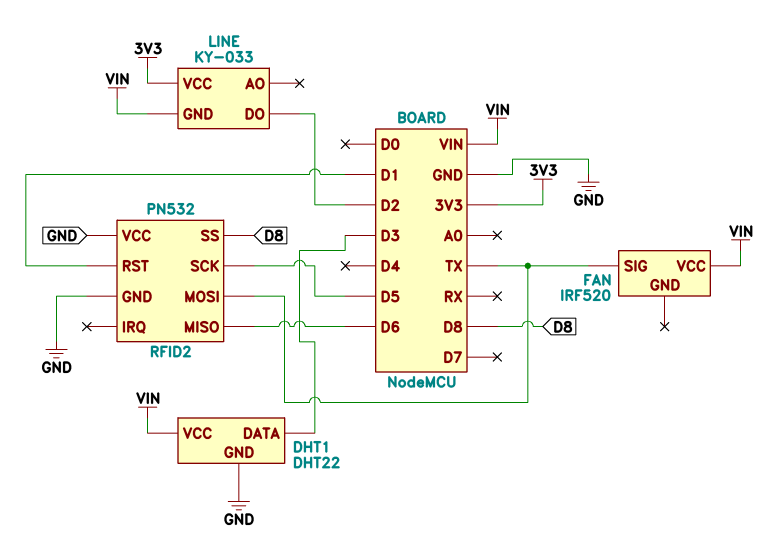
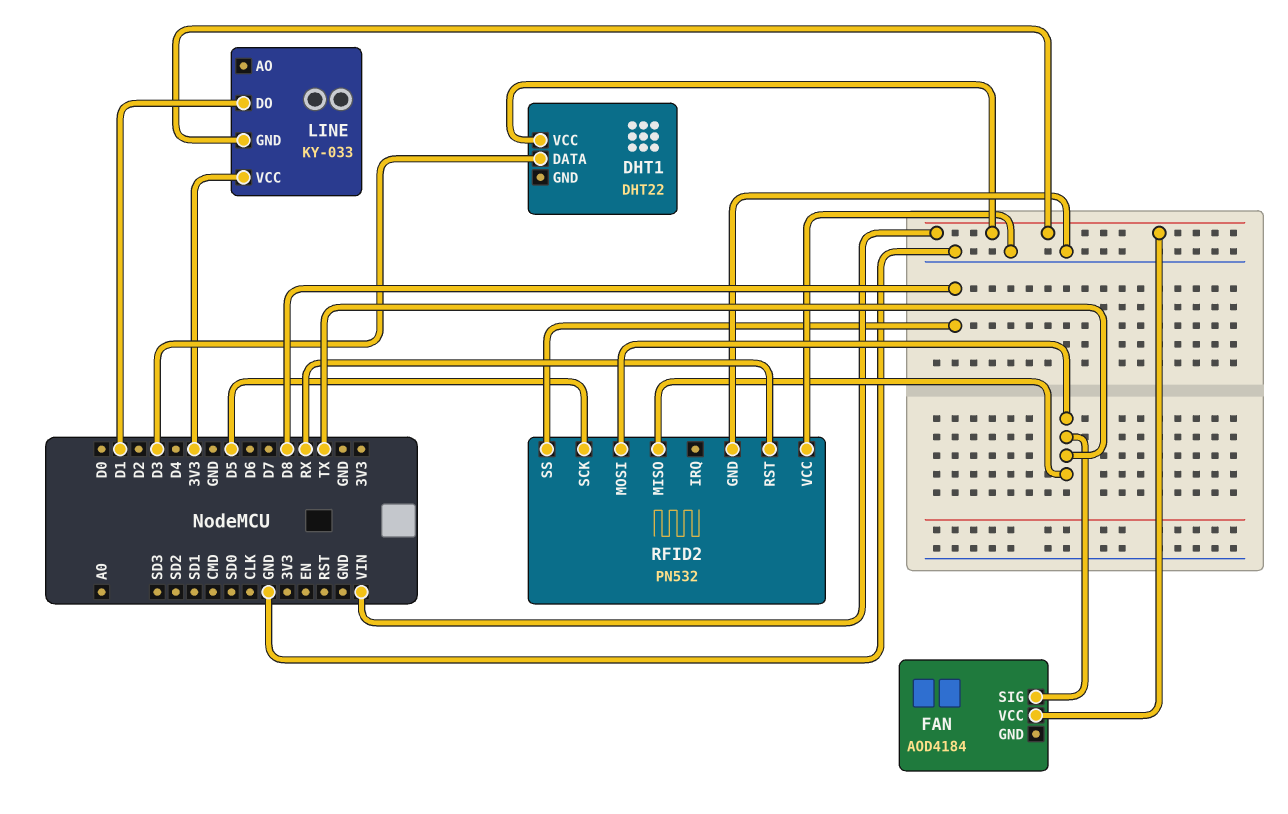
DHT1 pin GND: GND -> none
FAN: IRF520 -> AOD4184
LINE pin DO: D2 -> D1
RFID2 pin MISO: D6 -> TX
RFID2 pin RST: D1 -> RX

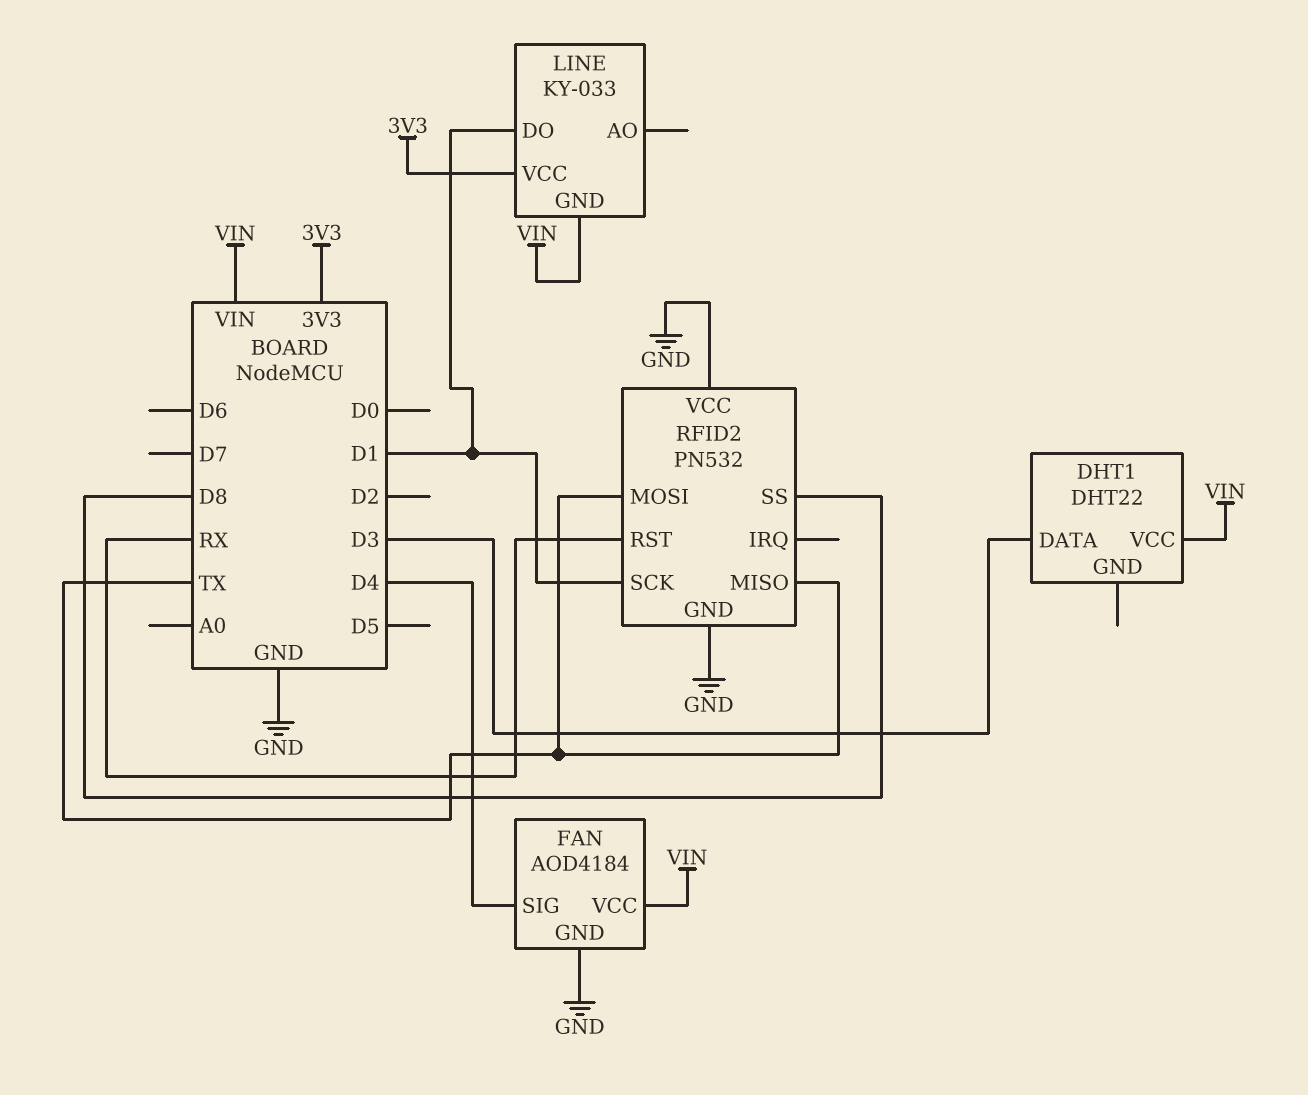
FAN pin GND: none -> GND
FAN pin SIG: TX -> D4
RFID2 pin SCK: D5 -> D1

